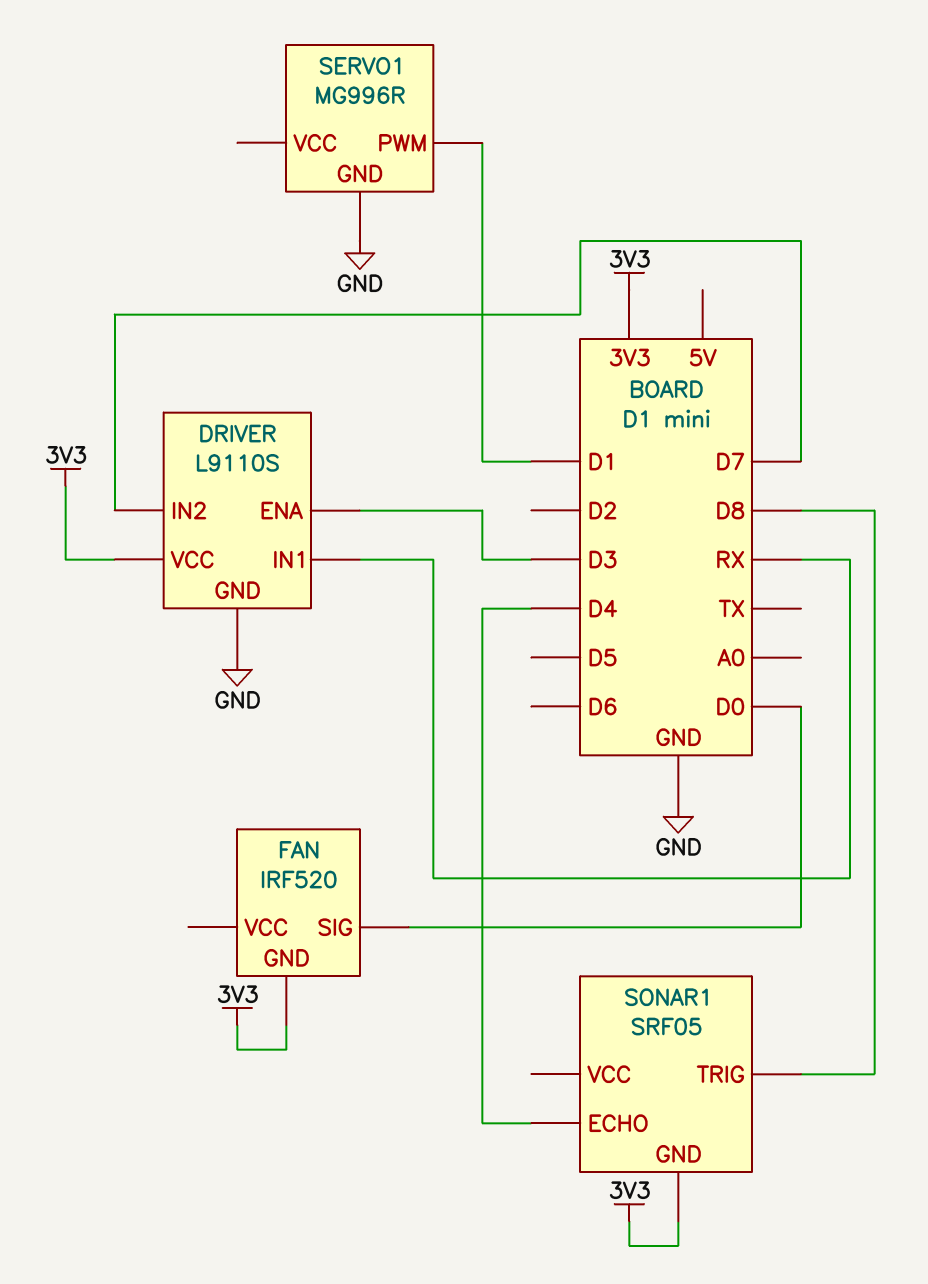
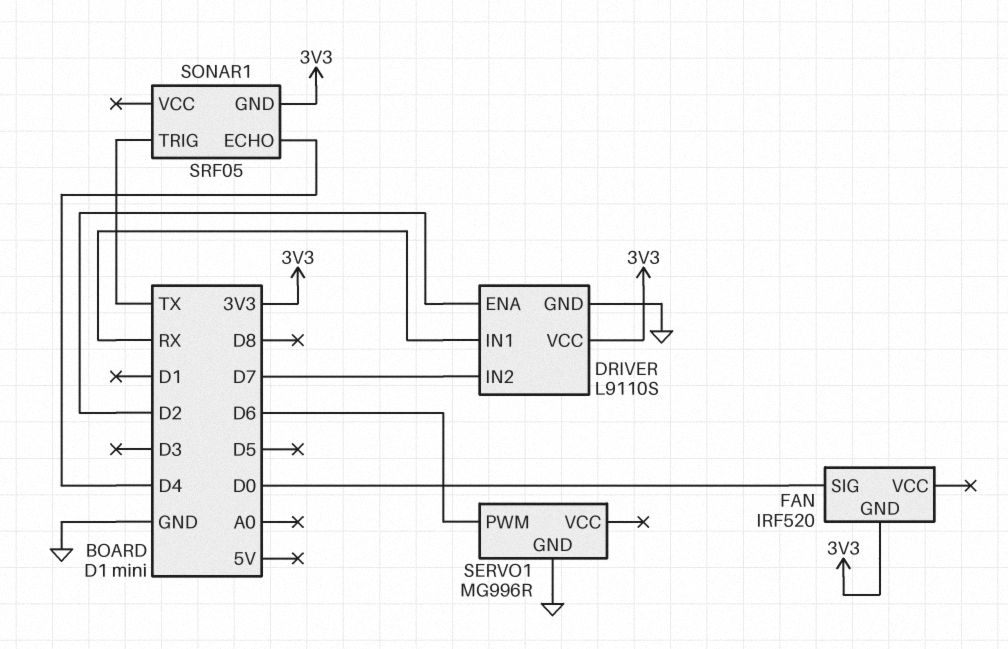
DRIVER pin ENA: D3 -> D2
SERVO1 pin PWM: D1 -> D6
SONAR1 pin TRIG: D8 -> TX

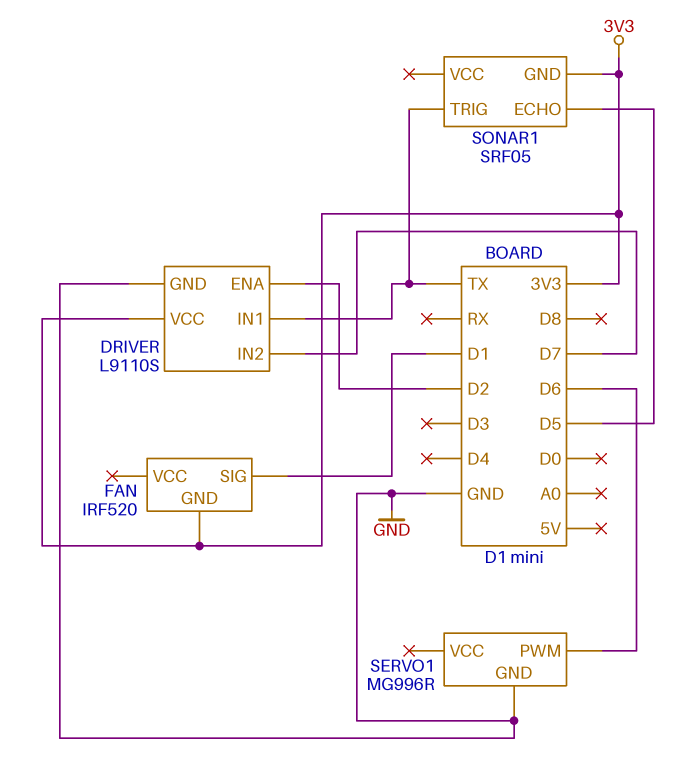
DRIVER pin IN1: RX -> TX
FAN pin SIG: D0 -> D1
SONAR1 pin ECHO: D4 -> D5

